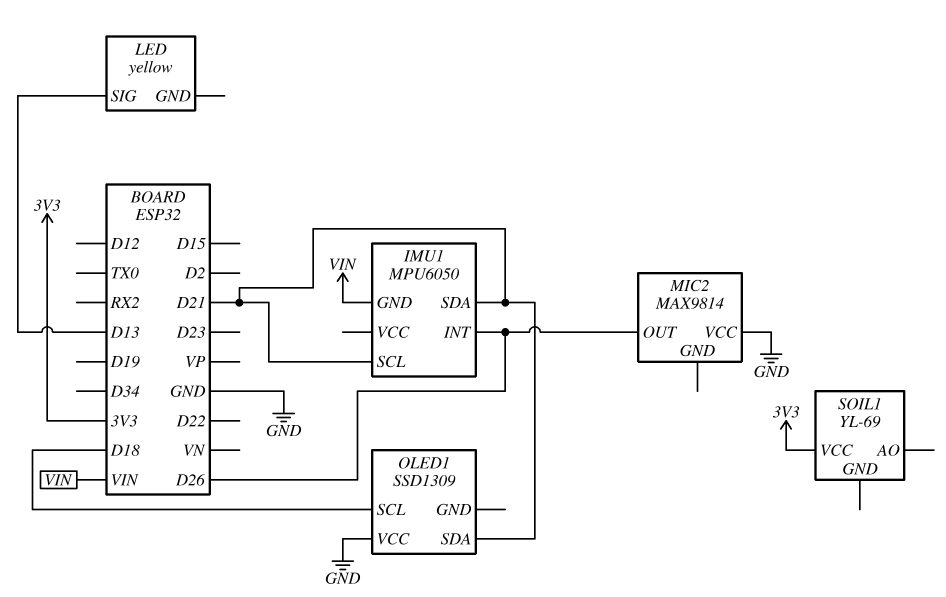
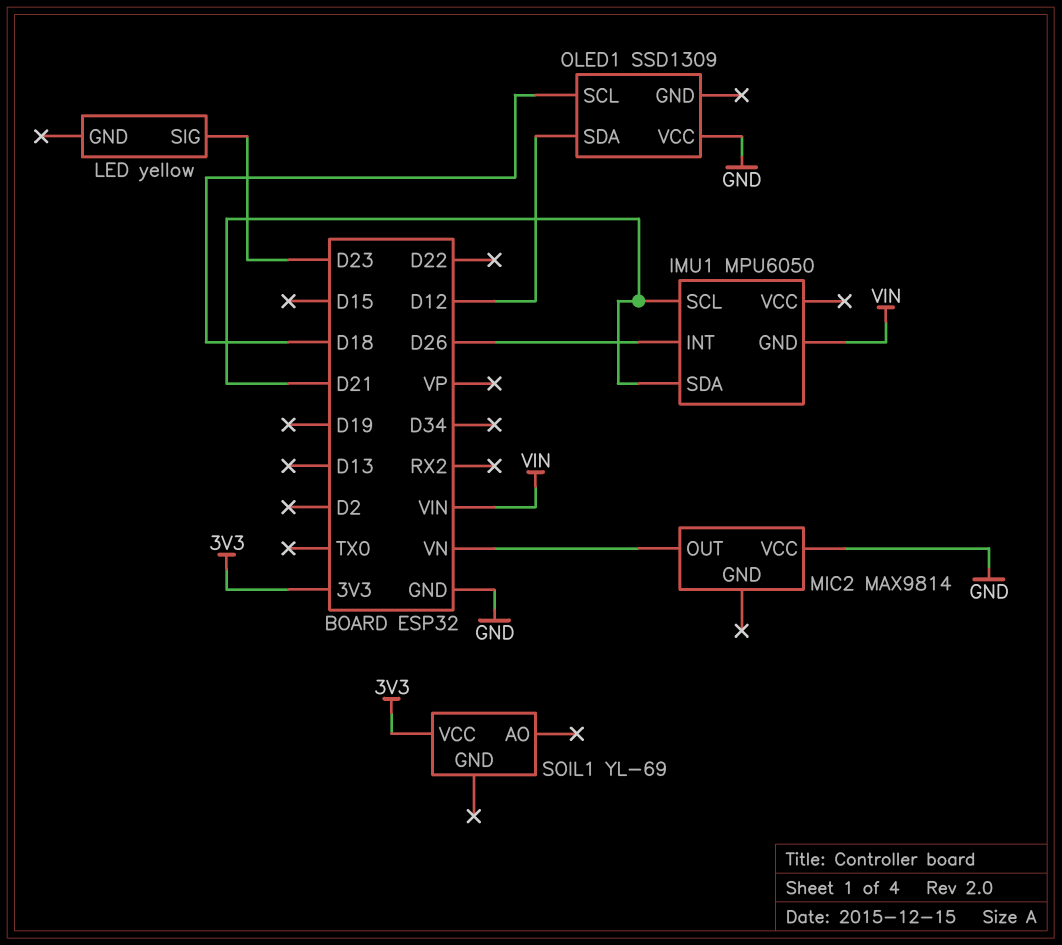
LED pin SIG: D13 -> D23
MIC2 pin OUT: D26 -> VN
OLED1 pin SDA: D21 -> D12

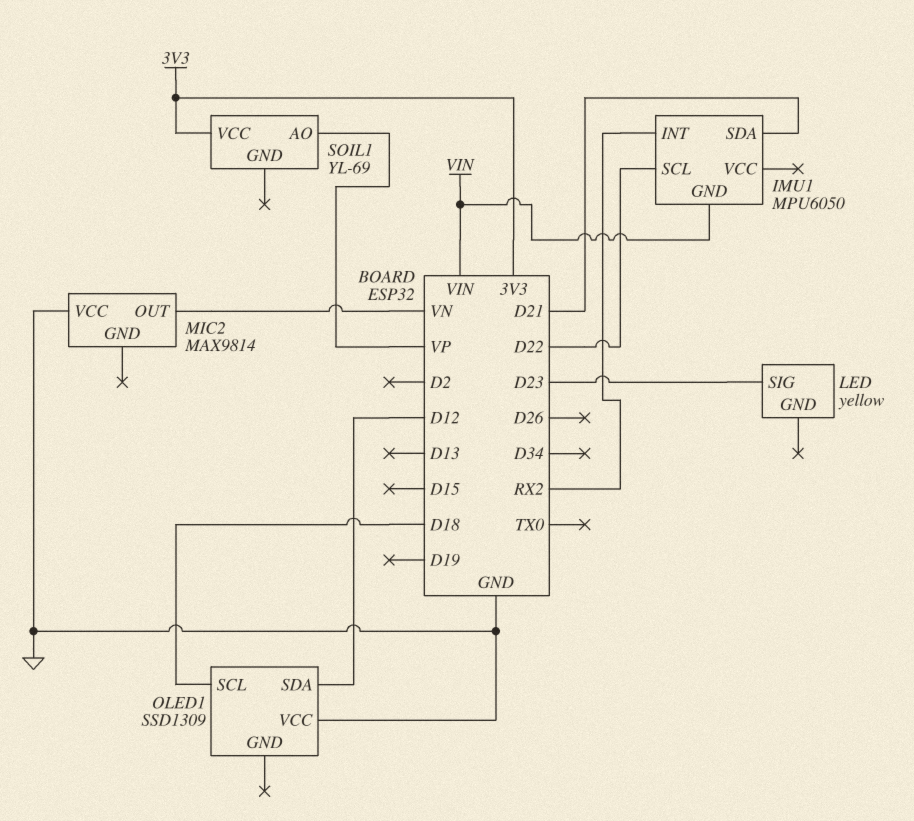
IMU1 pin INT: D26 -> RX2
IMU1 pin SCL: D21 -> D22
SOIL1 pin AO: none -> VP

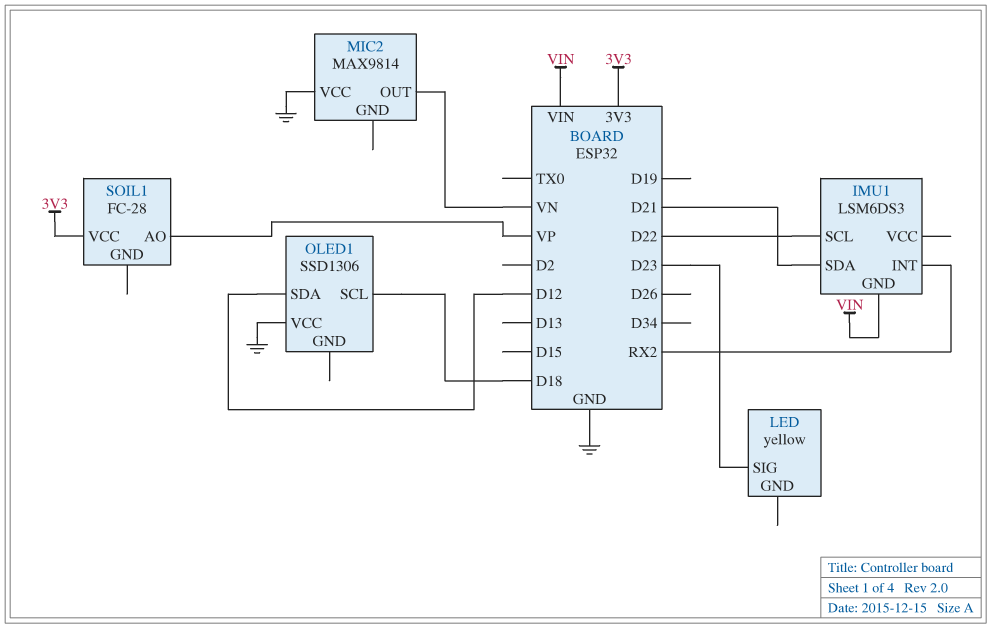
IMU1: MPU6050 -> LSM6DS3
OLED1: SSD1309 -> SSD1306
SOIL1: YL-69 -> FC-28

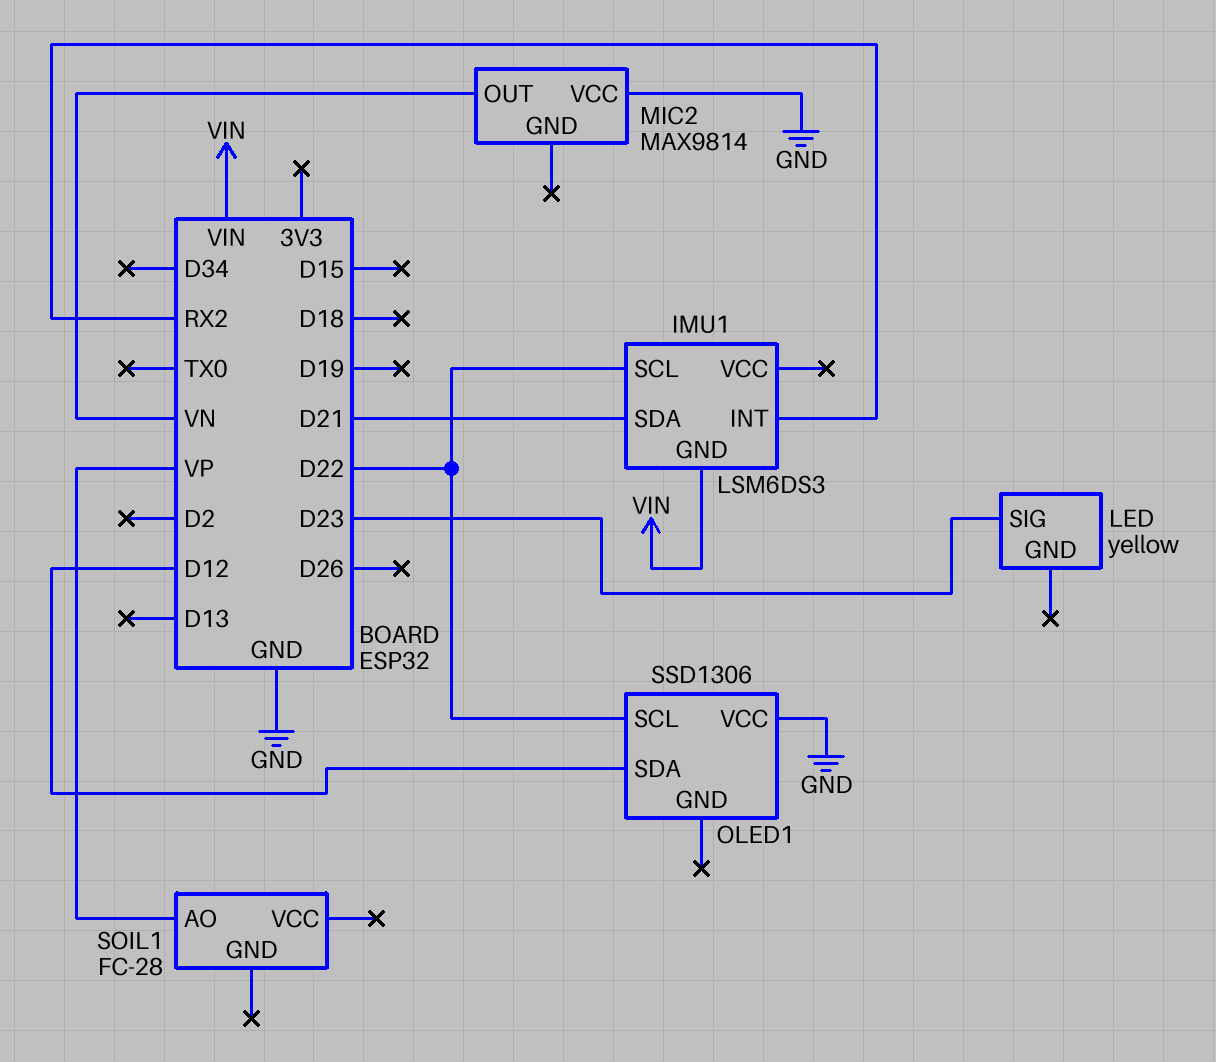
OLED1 pin SCL: D18 -> D22
SOIL1 pin VCC: 3V3 -> none

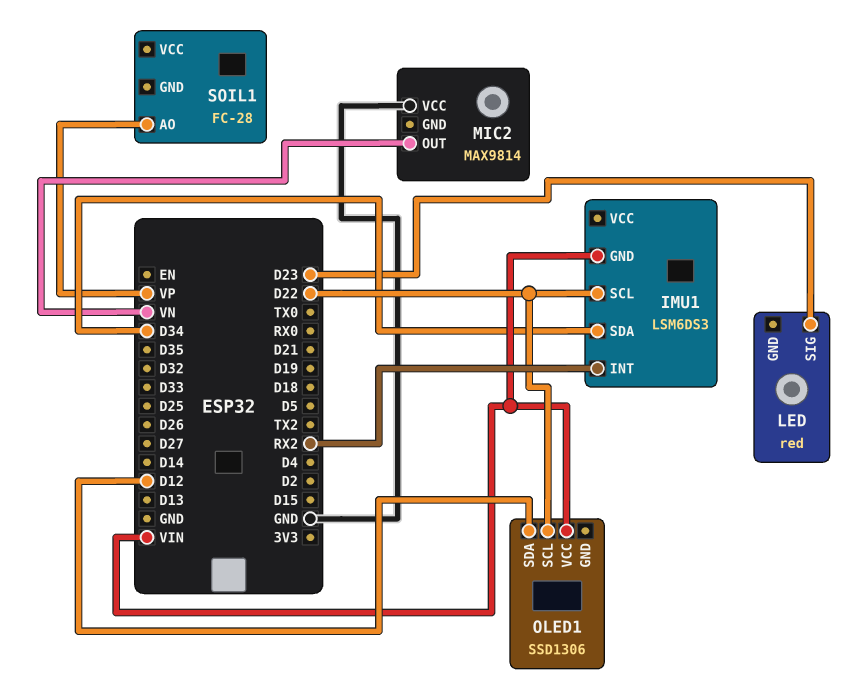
IMU1 pin SDA: D21 -> D34
LED: yellow -> red
OLED1 pin VCC: GND -> VIN

